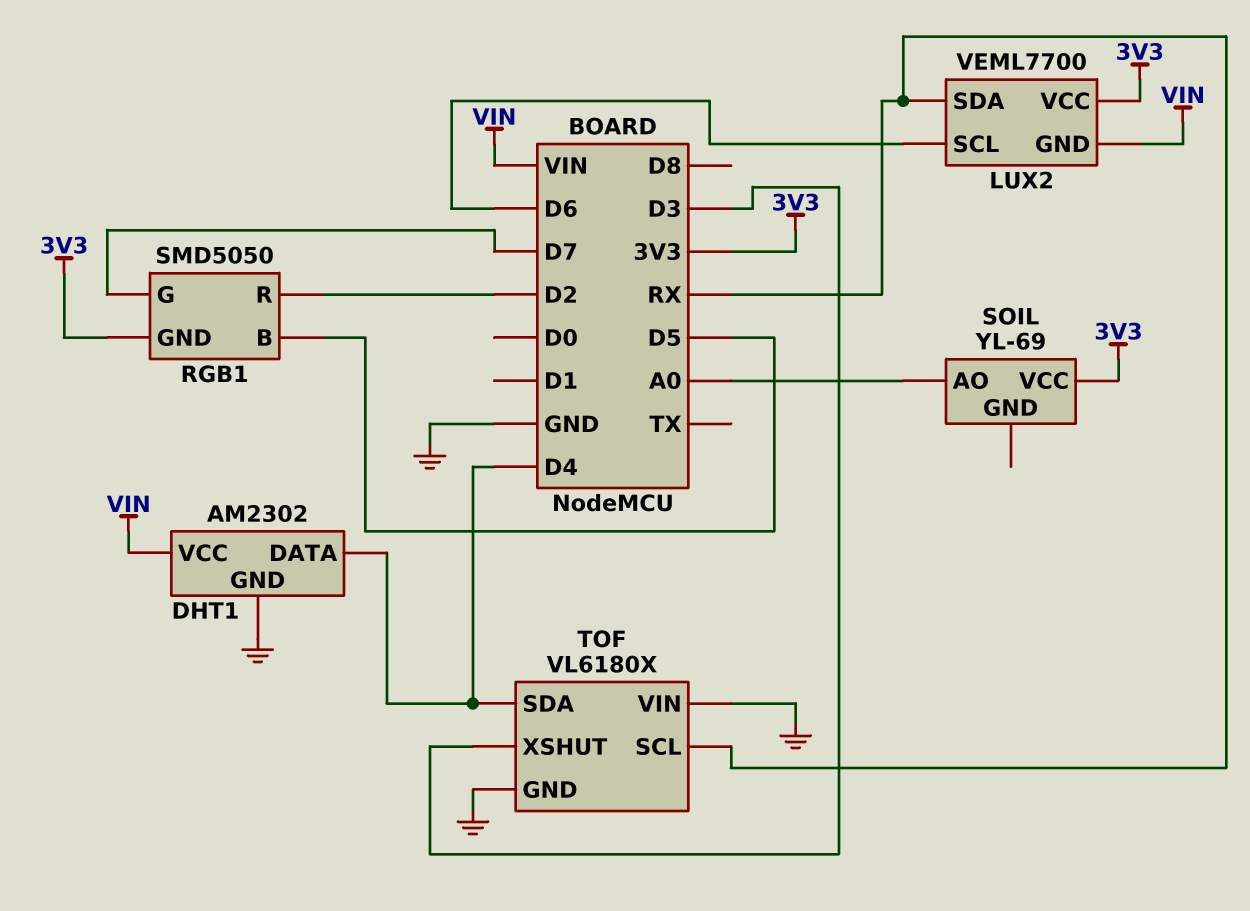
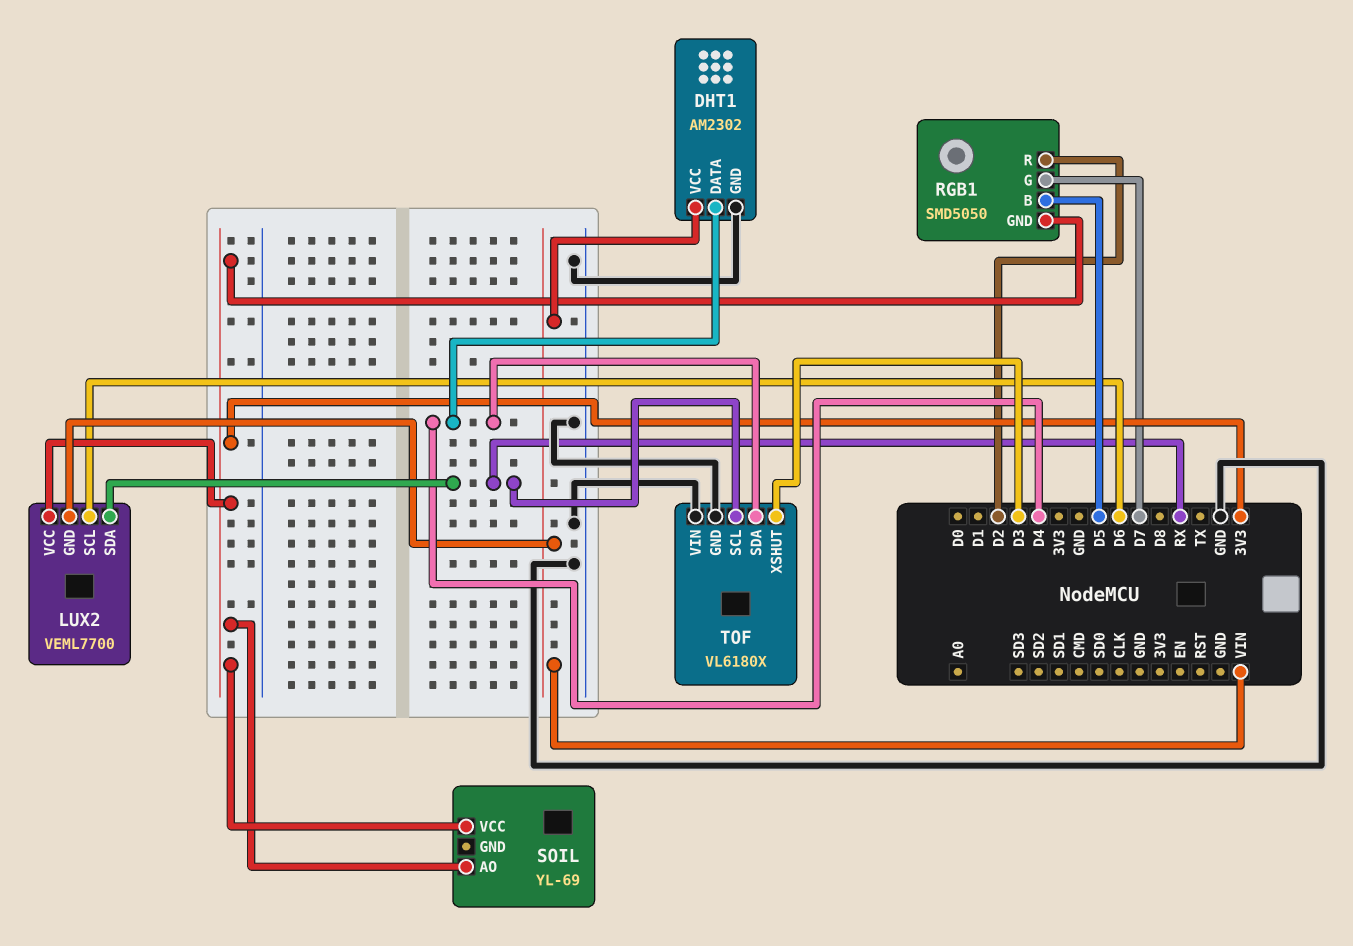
SOIL pin AO: A0 -> 3V3

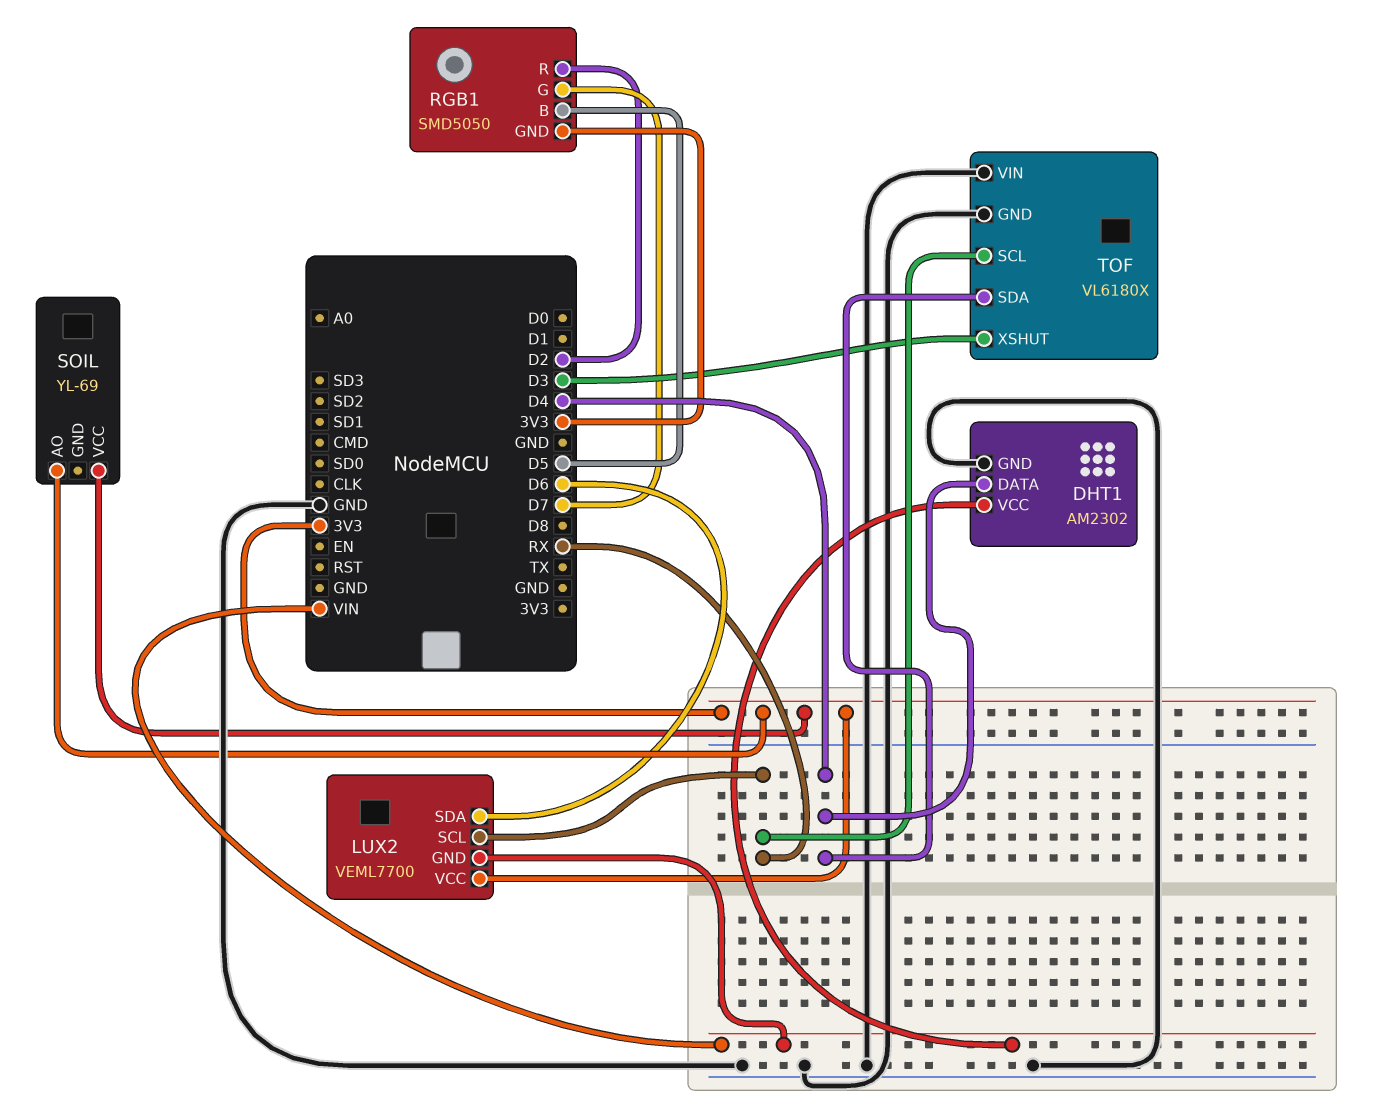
LUX2 pin SCL: D6 -> RX
LUX2 pin SDA: RX -> D6

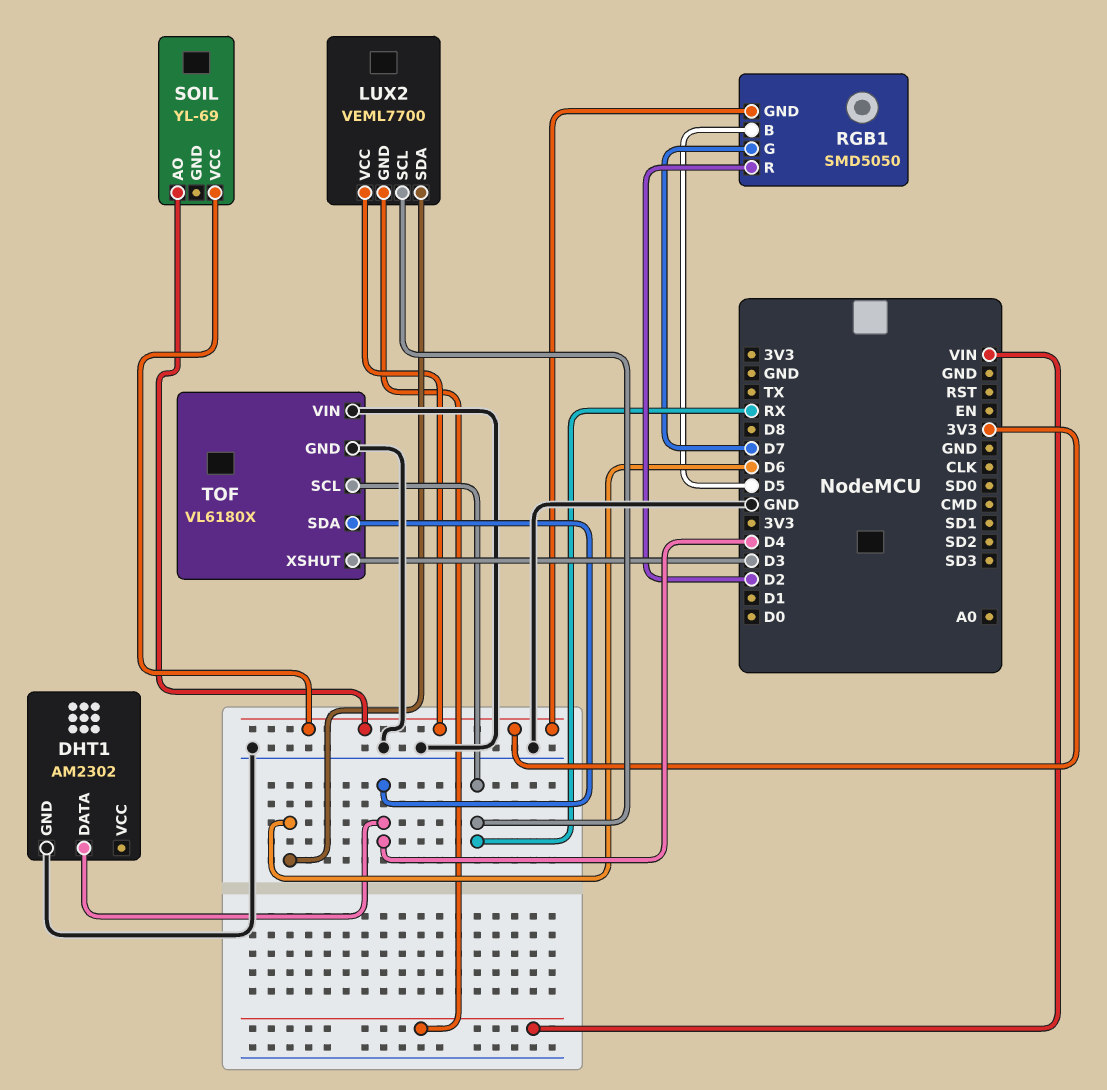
DHT1 pin VCC: VIN -> none

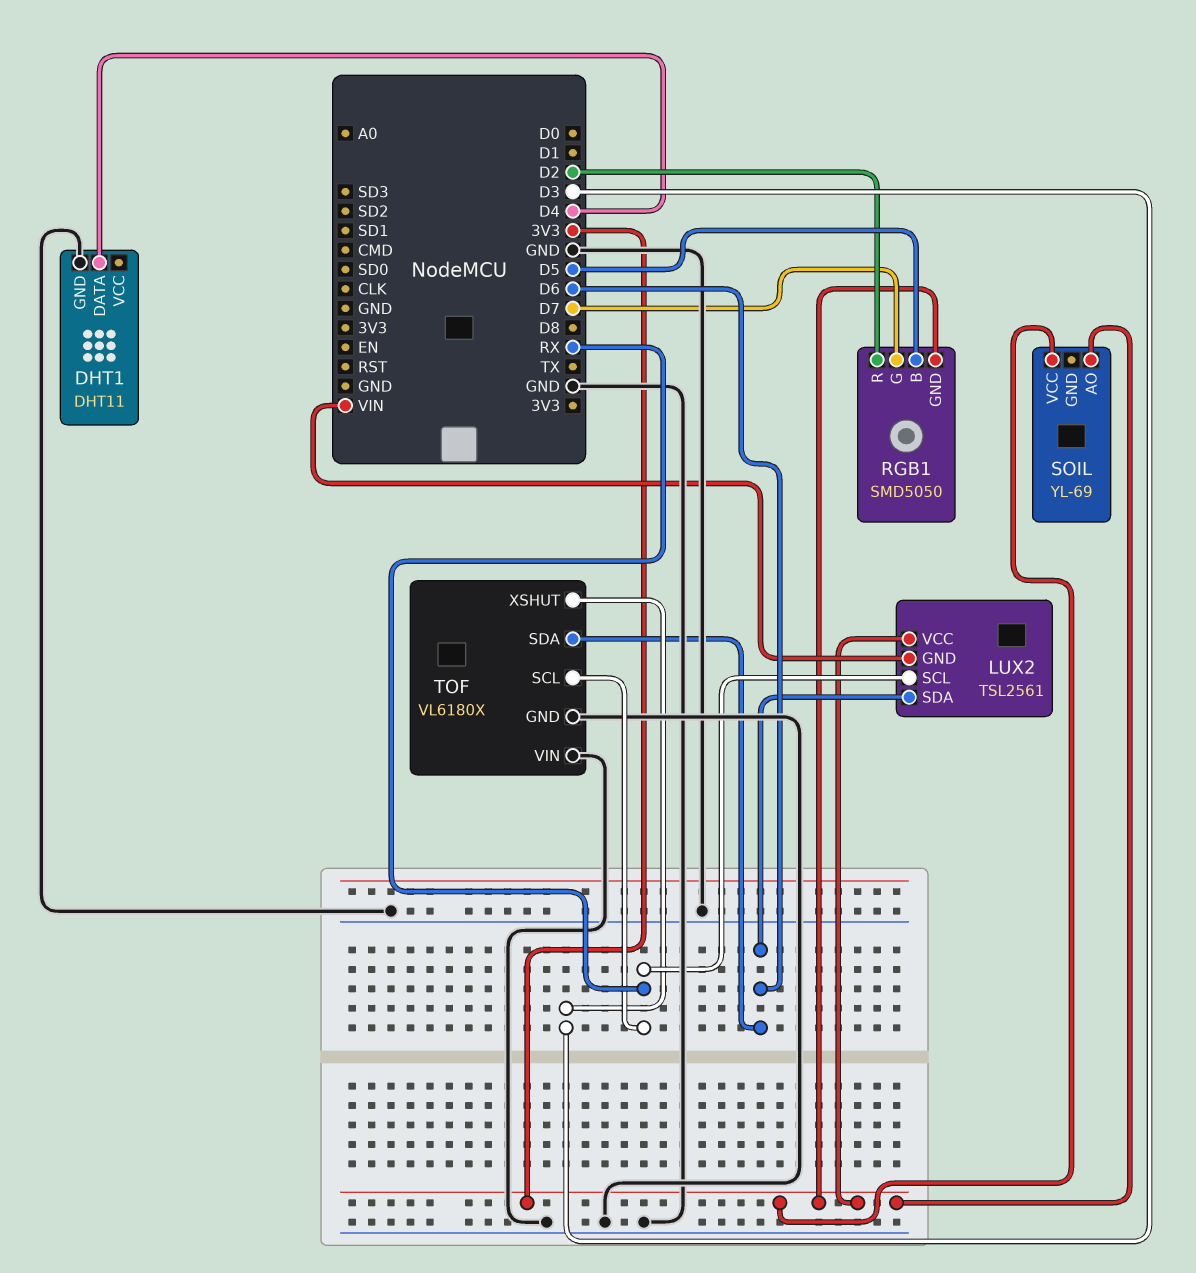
DHT1: AM2302 -> DHT11
LUX2: VEML7700 -> TSL2561
TOF pin SDA: D4 -> D6

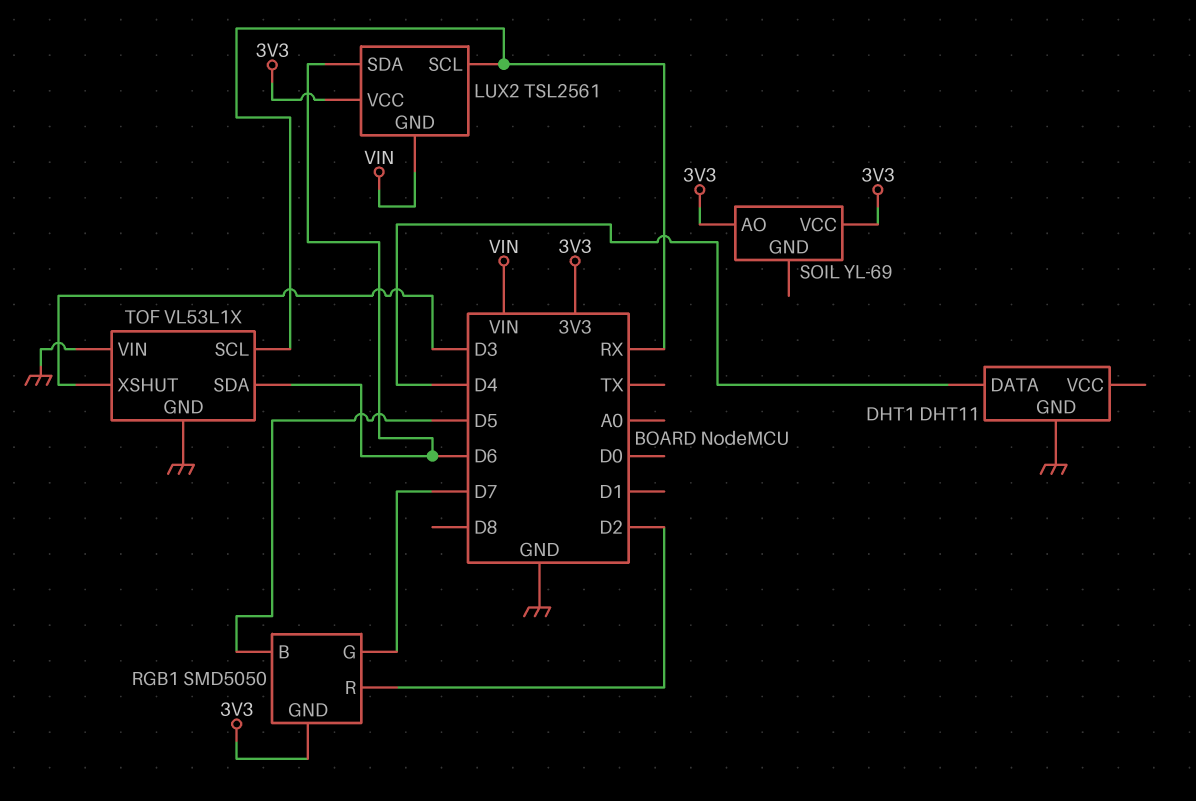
TOF: VL6180X -> VL53L1X

